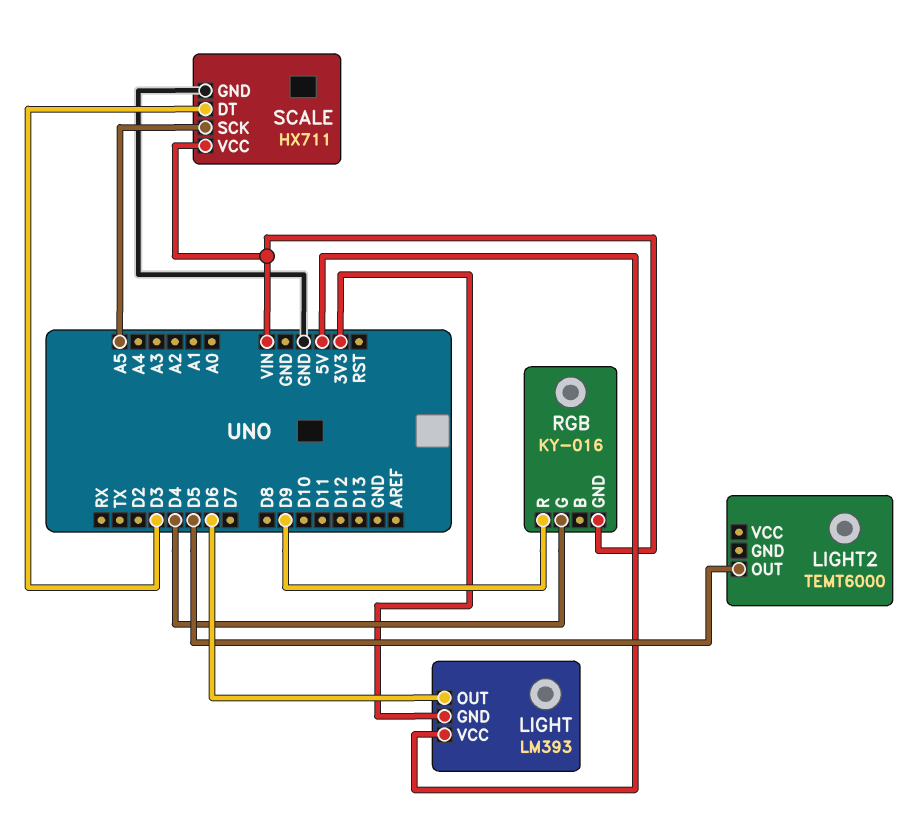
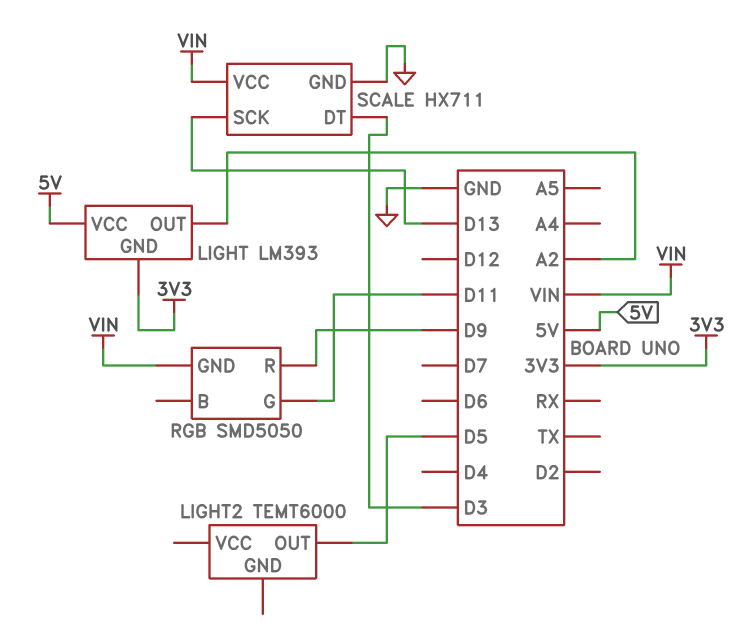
LIGHT pin OUT: D6 -> A2
RGB: KY-016 -> SMD5050
RGB pin G: D4 -> D11
SCALE pin SCK: A5 -> D13

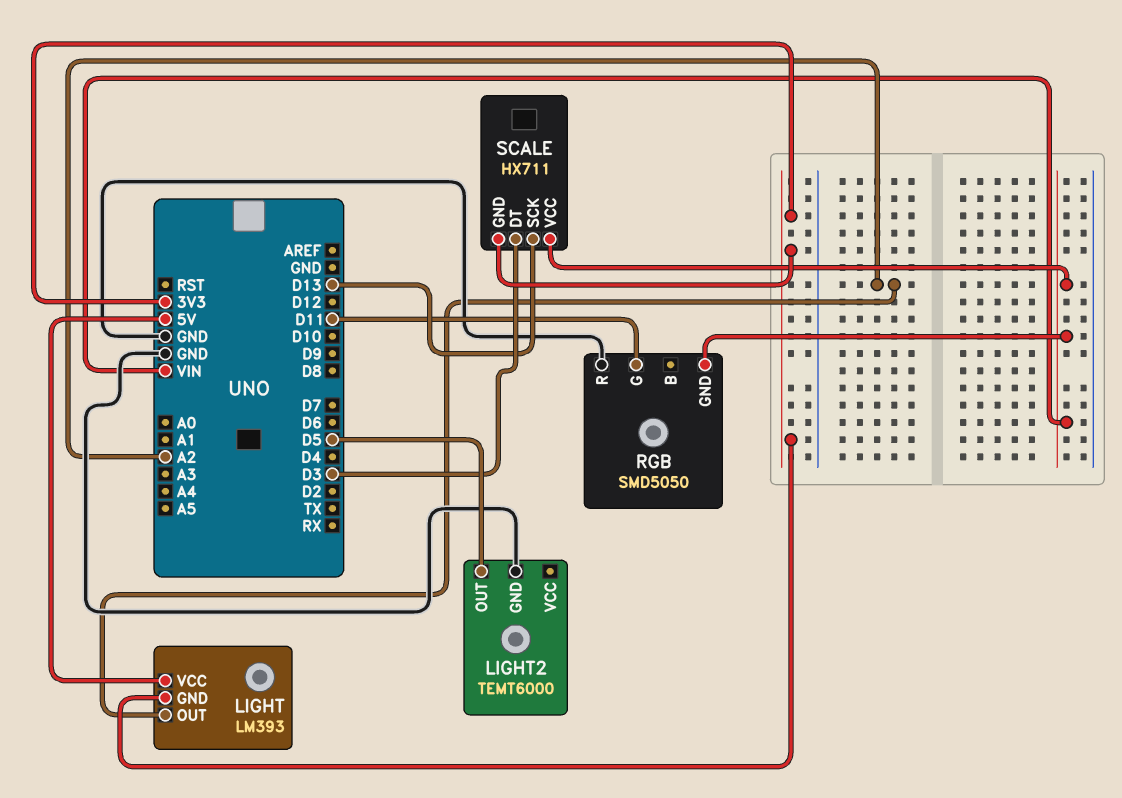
LIGHT2 pin GND: none -> GND
RGB pin R: D9 -> GND
SCALE pin GND: GND -> 3V3

